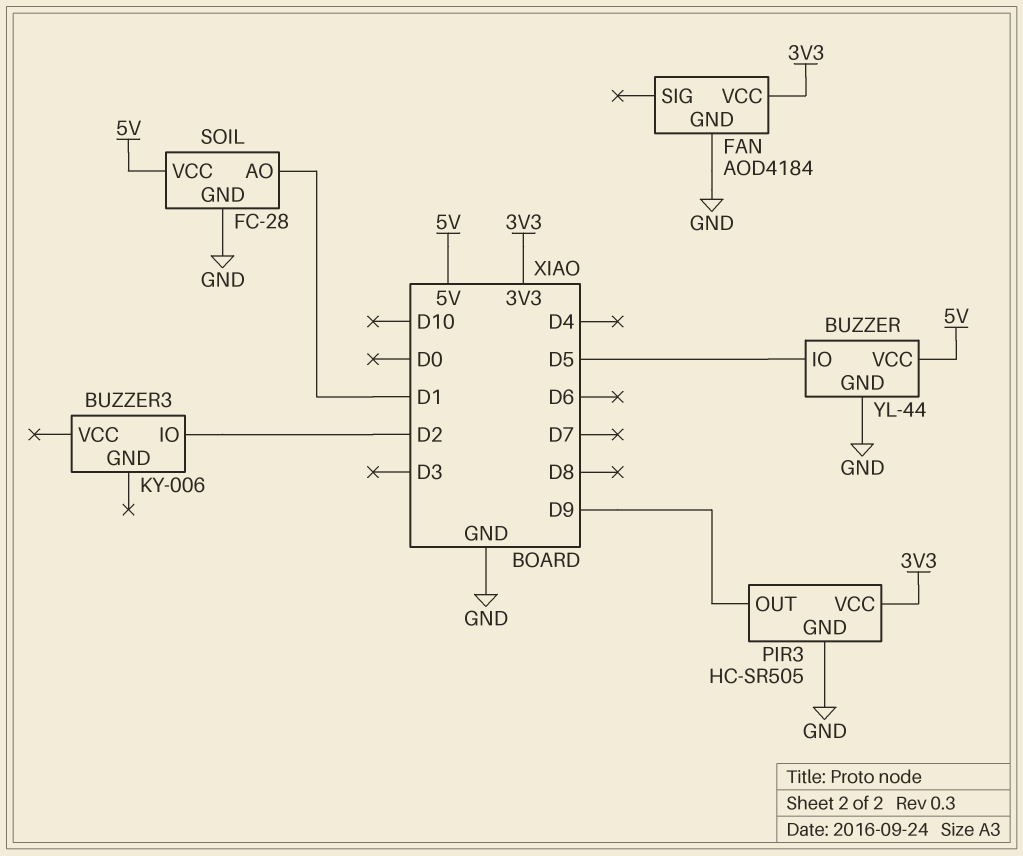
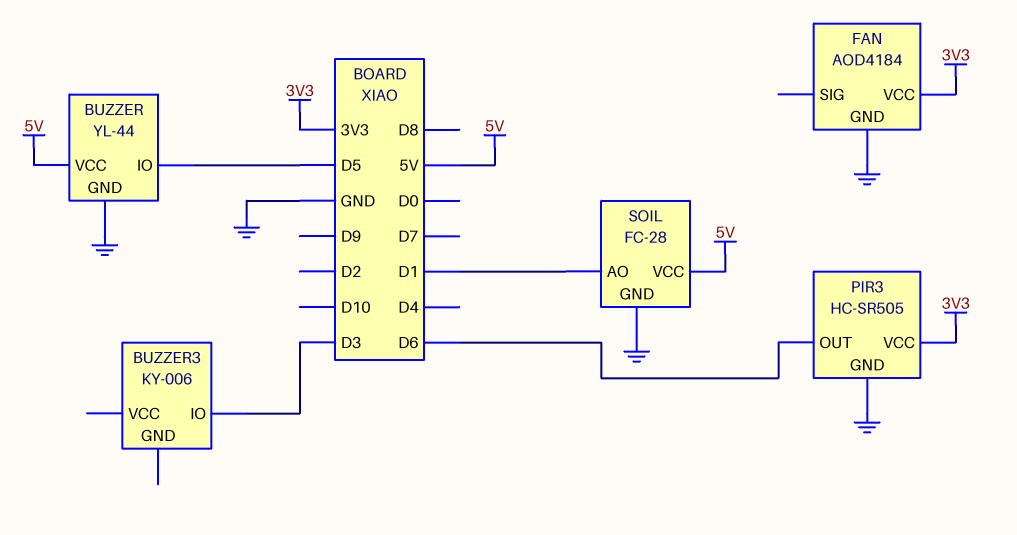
BUZZER3 pin IO: D2 -> D3
PIR3 pin OUT: D9 -> D6

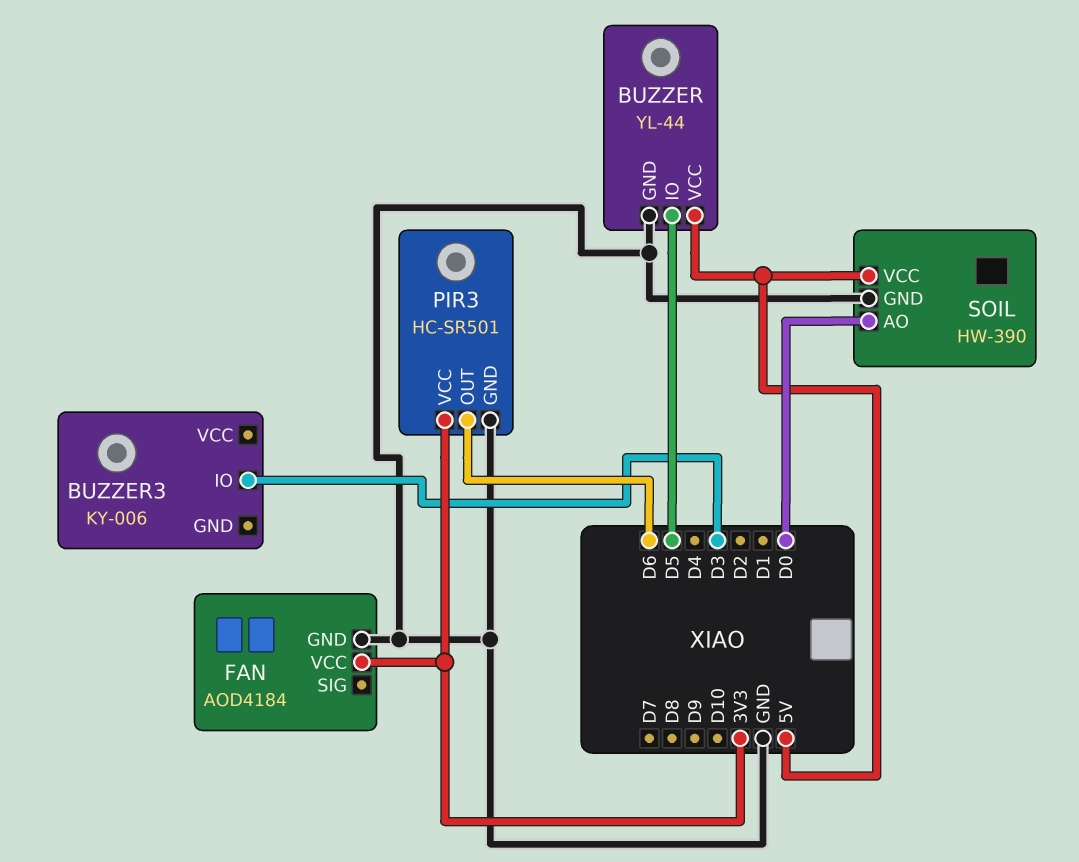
PIR3: HC-SR505 -> HC-SR501
SOIL: FC-28 -> HW-390
SOIL pin AO: D1 -> D0

